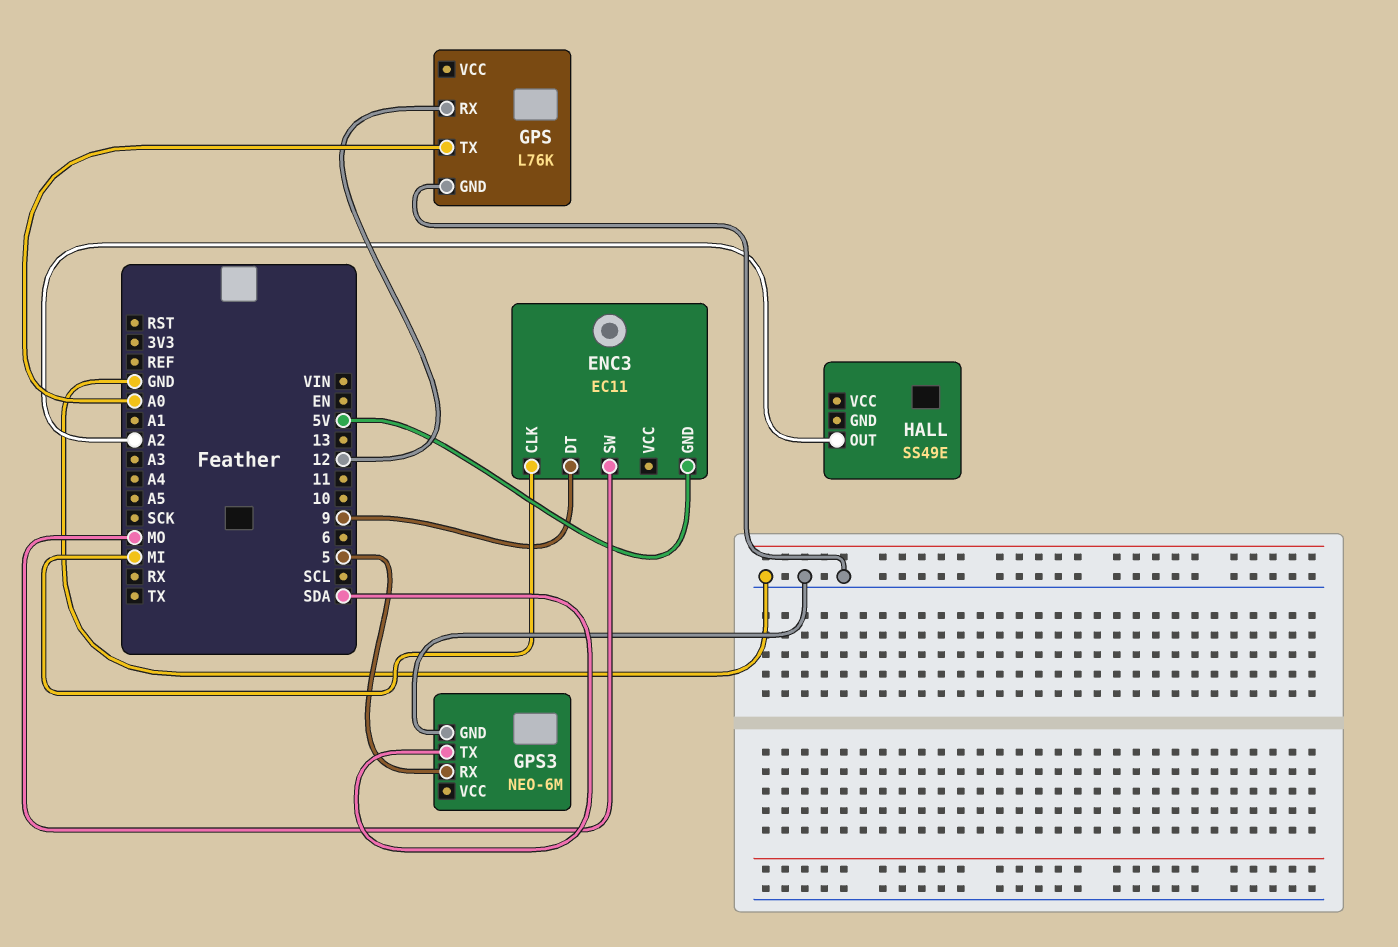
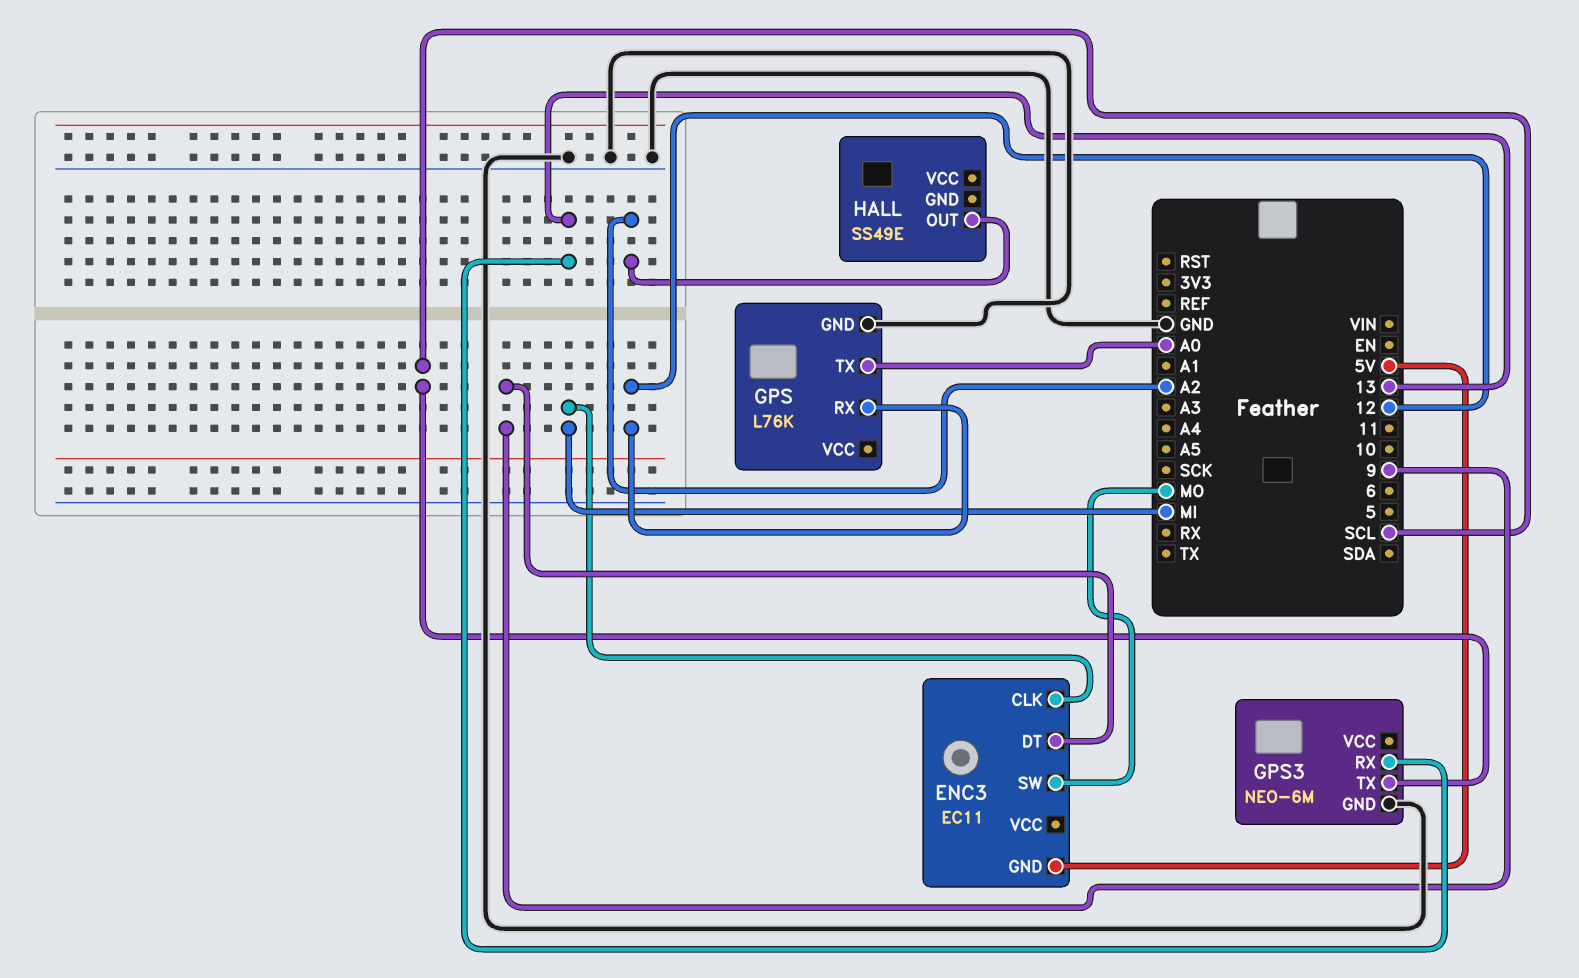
GPS3 pin RX: 5 -> 13
GPS3 pin TX: SDA -> SCL

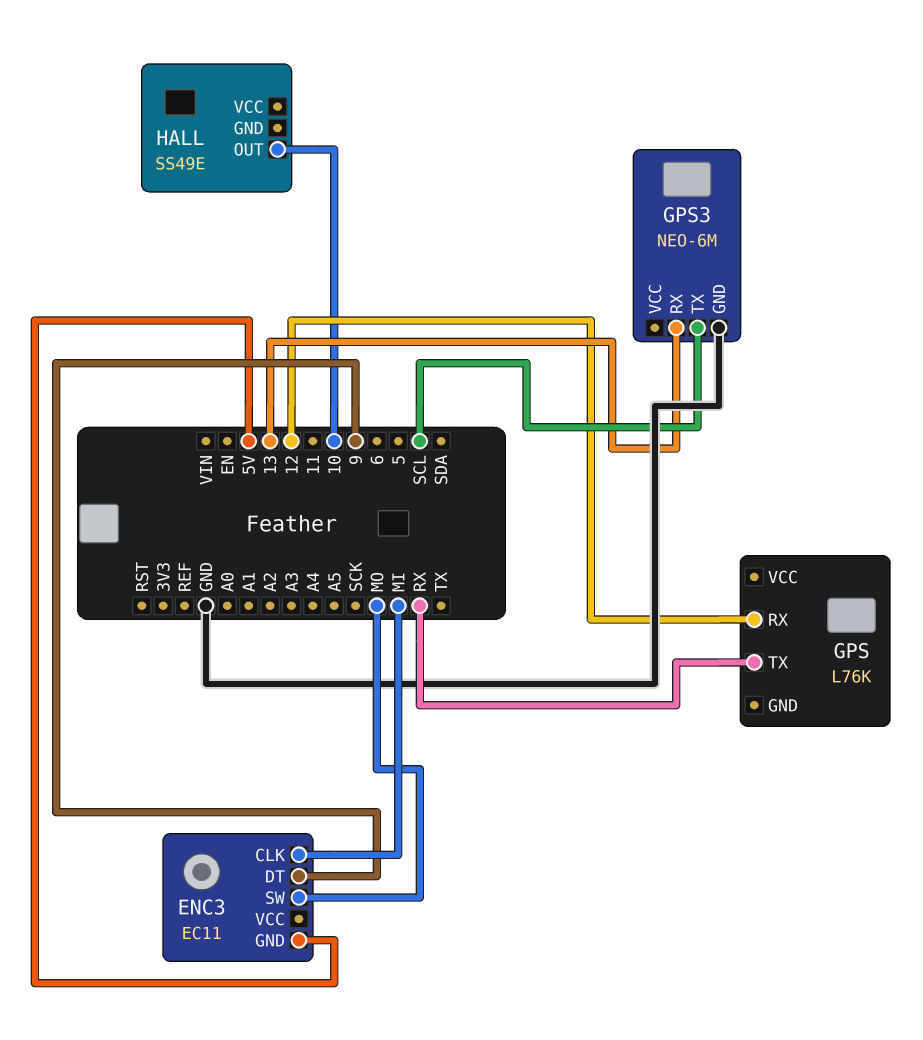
GPS pin GND: GND -> none
GPS pin TX: A0 -> RX
HALL pin OUT: A2 -> 10

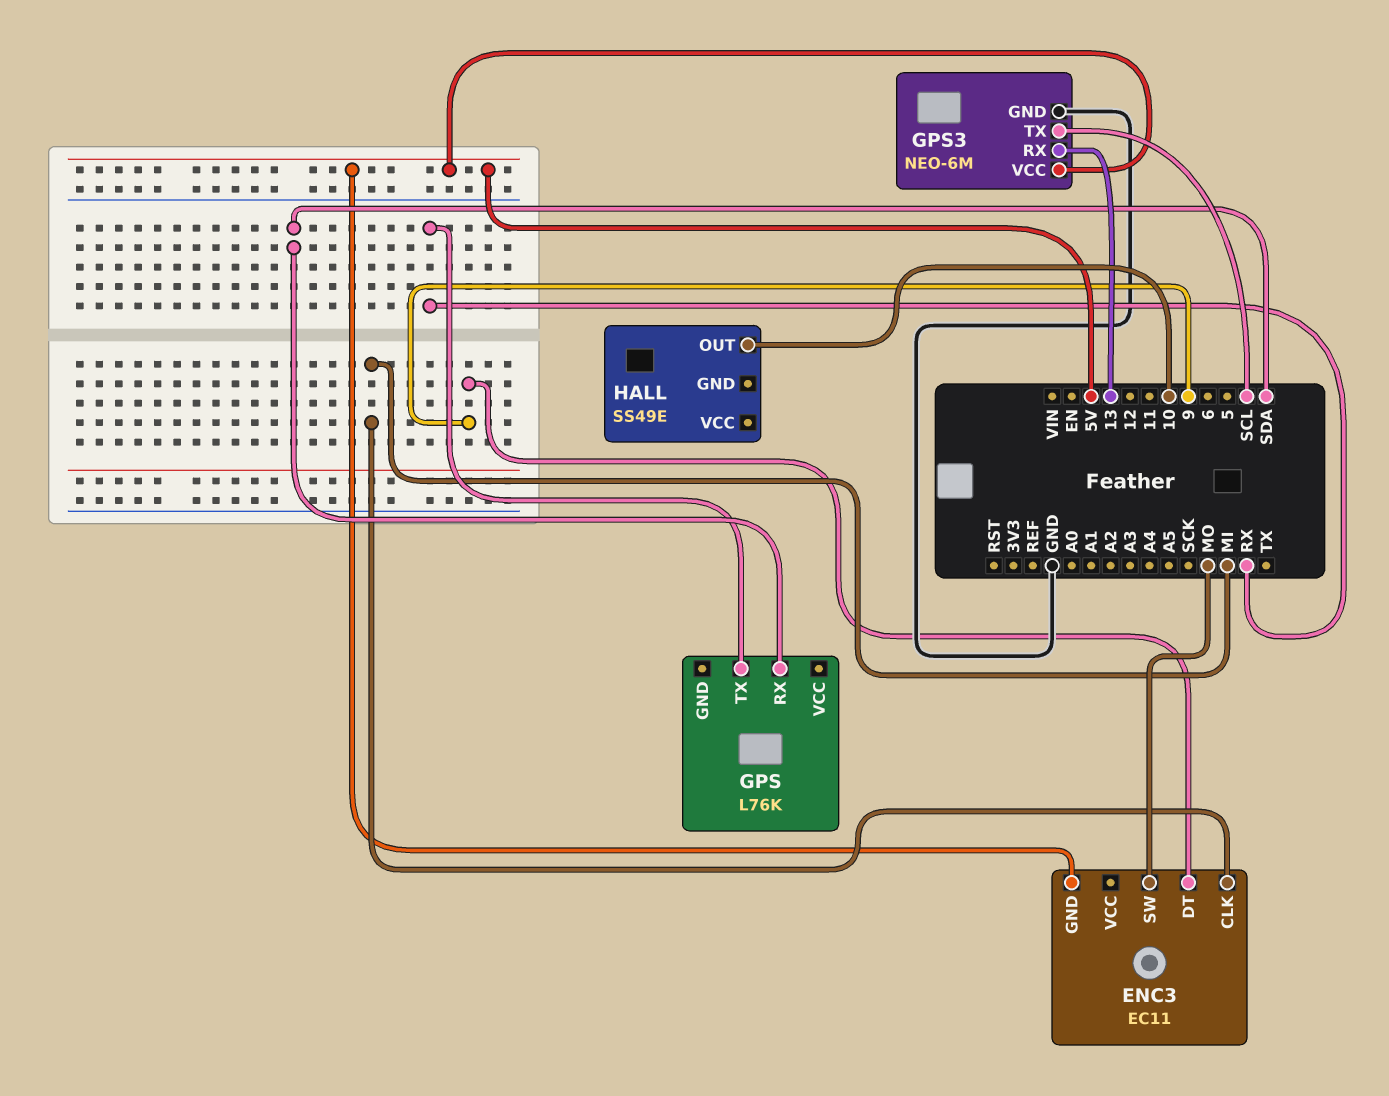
GPS pin RX: 12 -> SDA
GPS3 pin VCC: none -> 5V

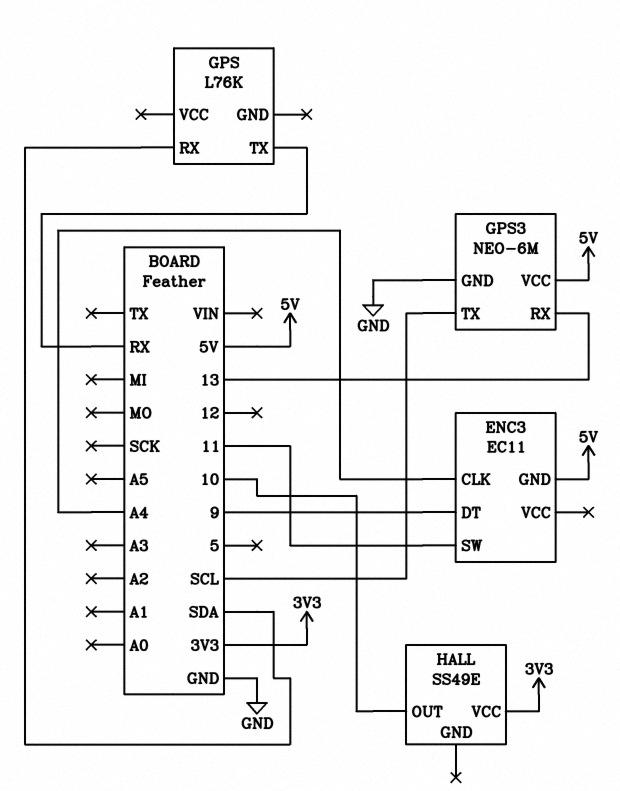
ENC3 pin CLK: MI -> A4
ENC3 pin SW: MO -> 11
HALL pin VCC: none -> 3V3

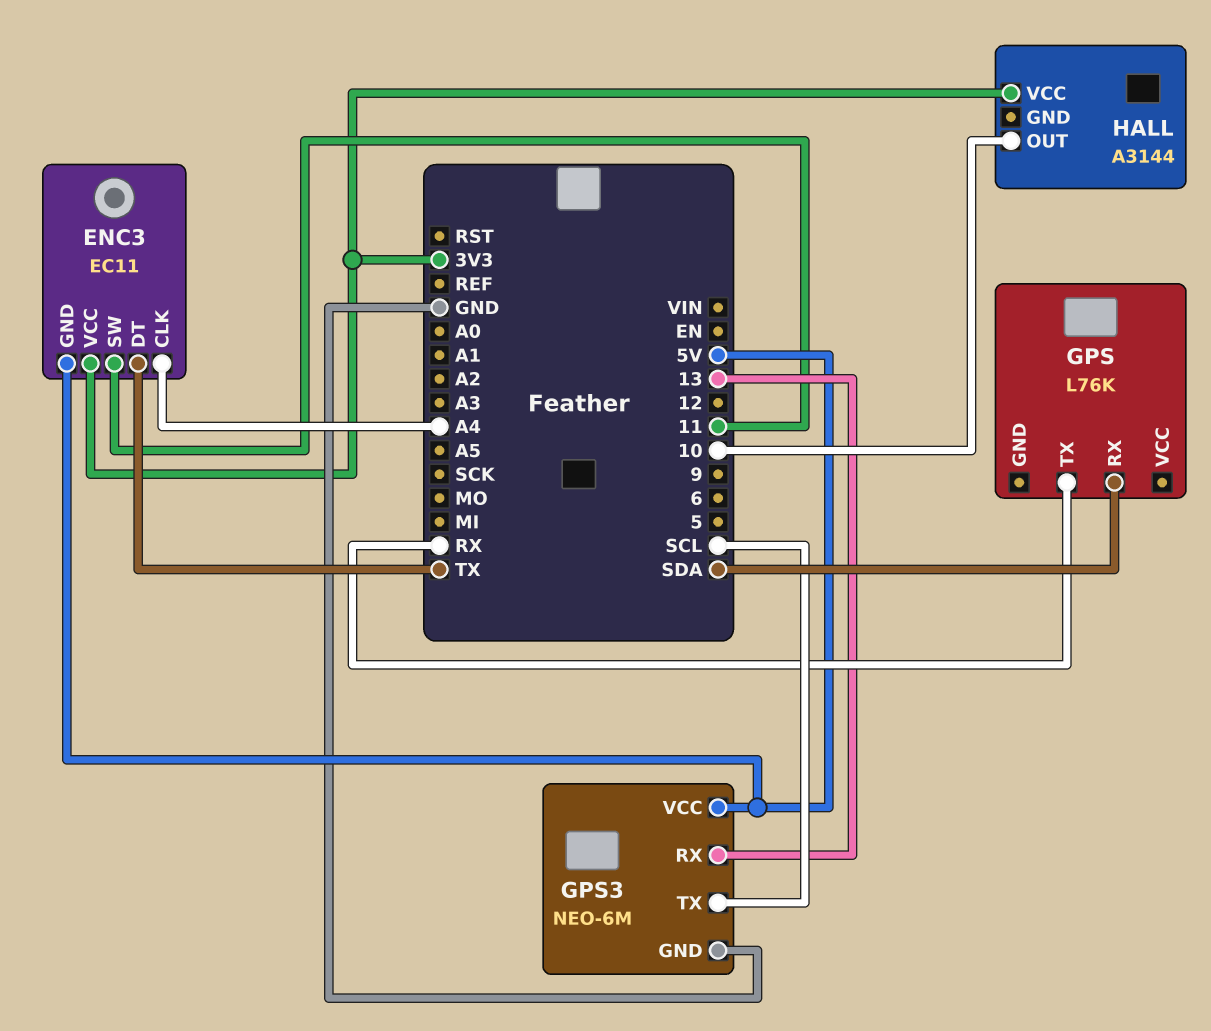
ENC3 pin DT: 9 -> TX
ENC3 pin VCC: none -> 3V3
HALL: SS49E -> A3144

